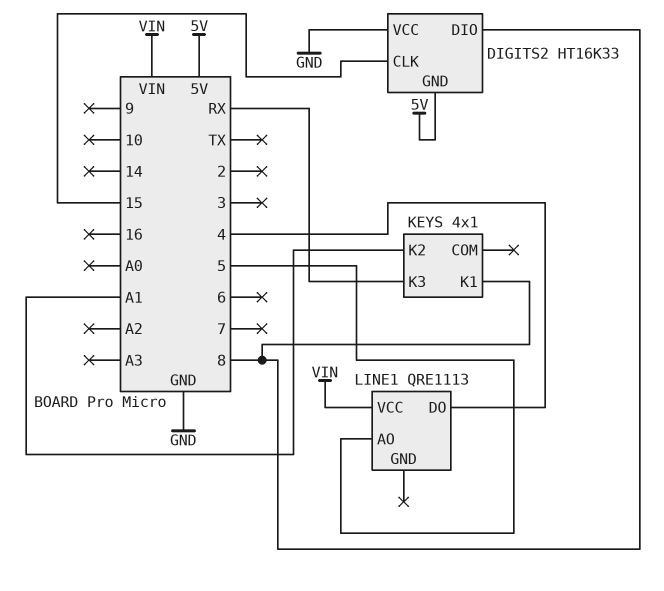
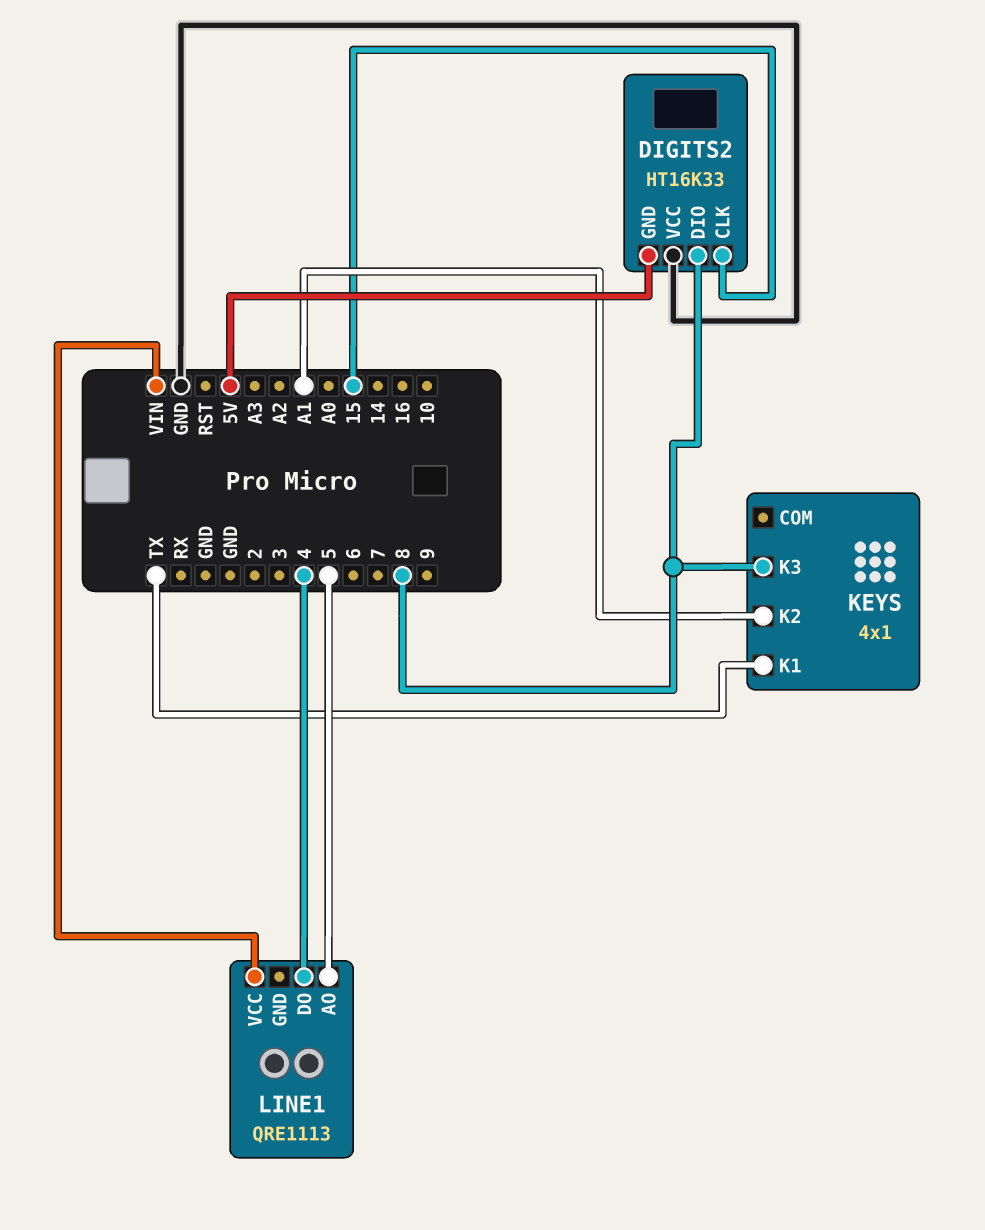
KEYS pin K1: 8 -> TX
KEYS pin K3: RX -> 8

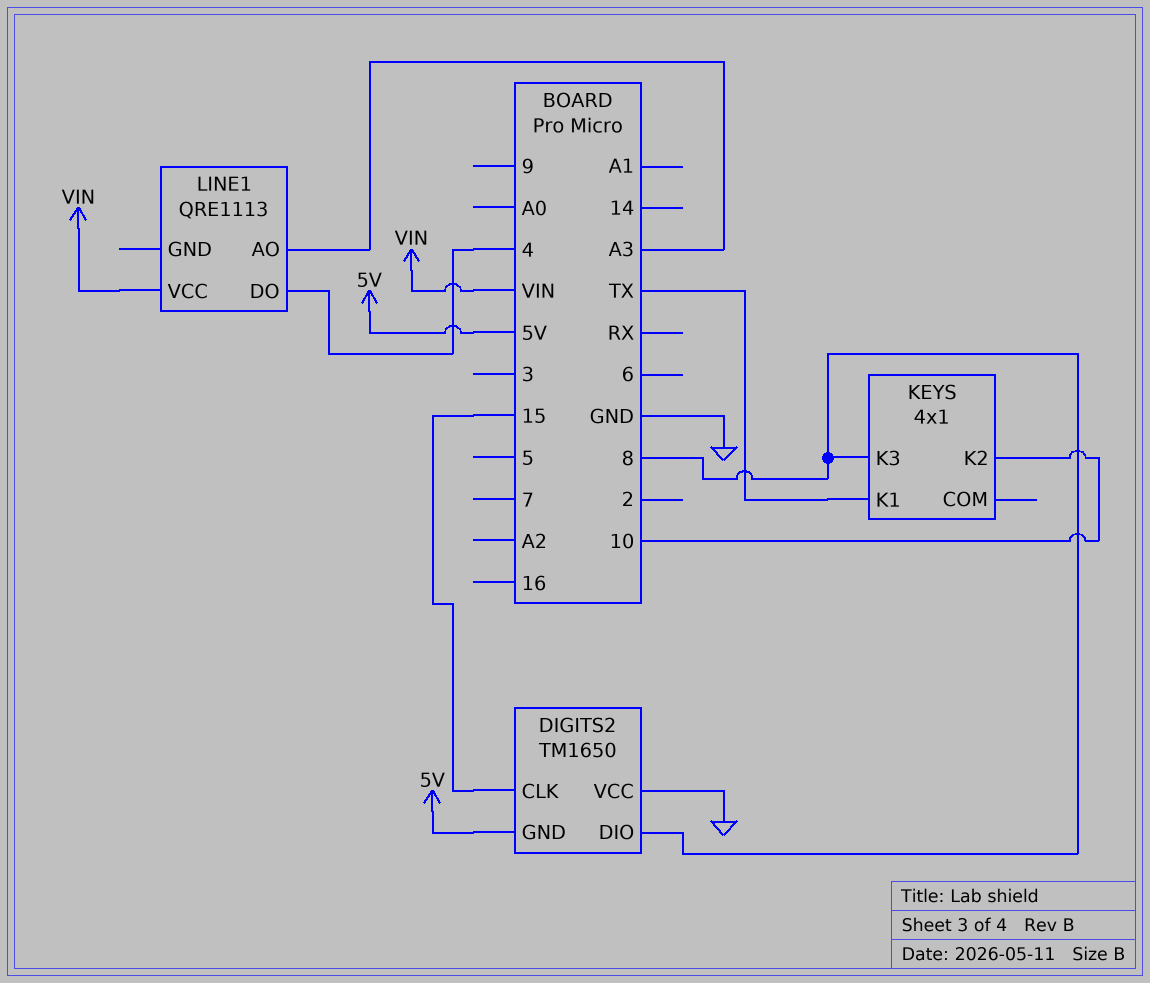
DIGITS2: HT16K33 -> TM1650
KEYS pin K2: A1 -> 10
LINE1 pin AO: 5 -> A3

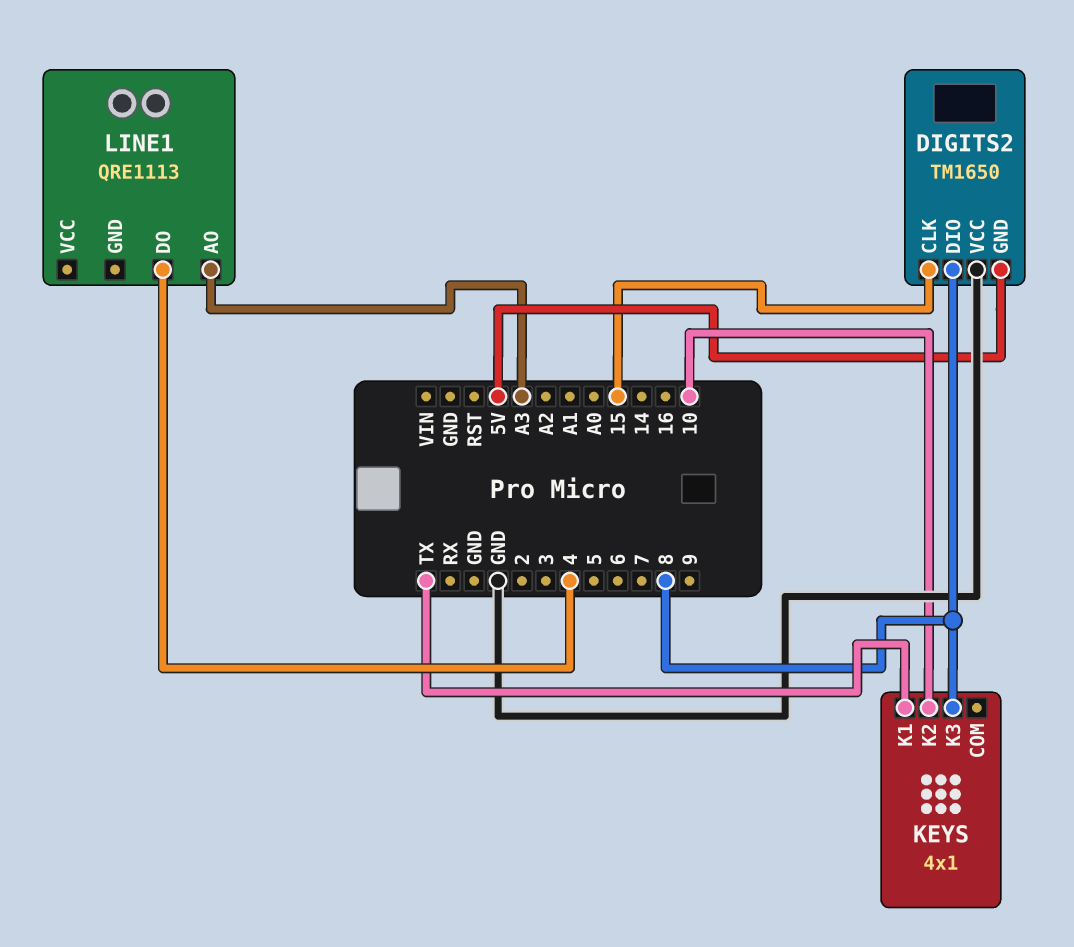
LINE1 pin VCC: VIN -> none

